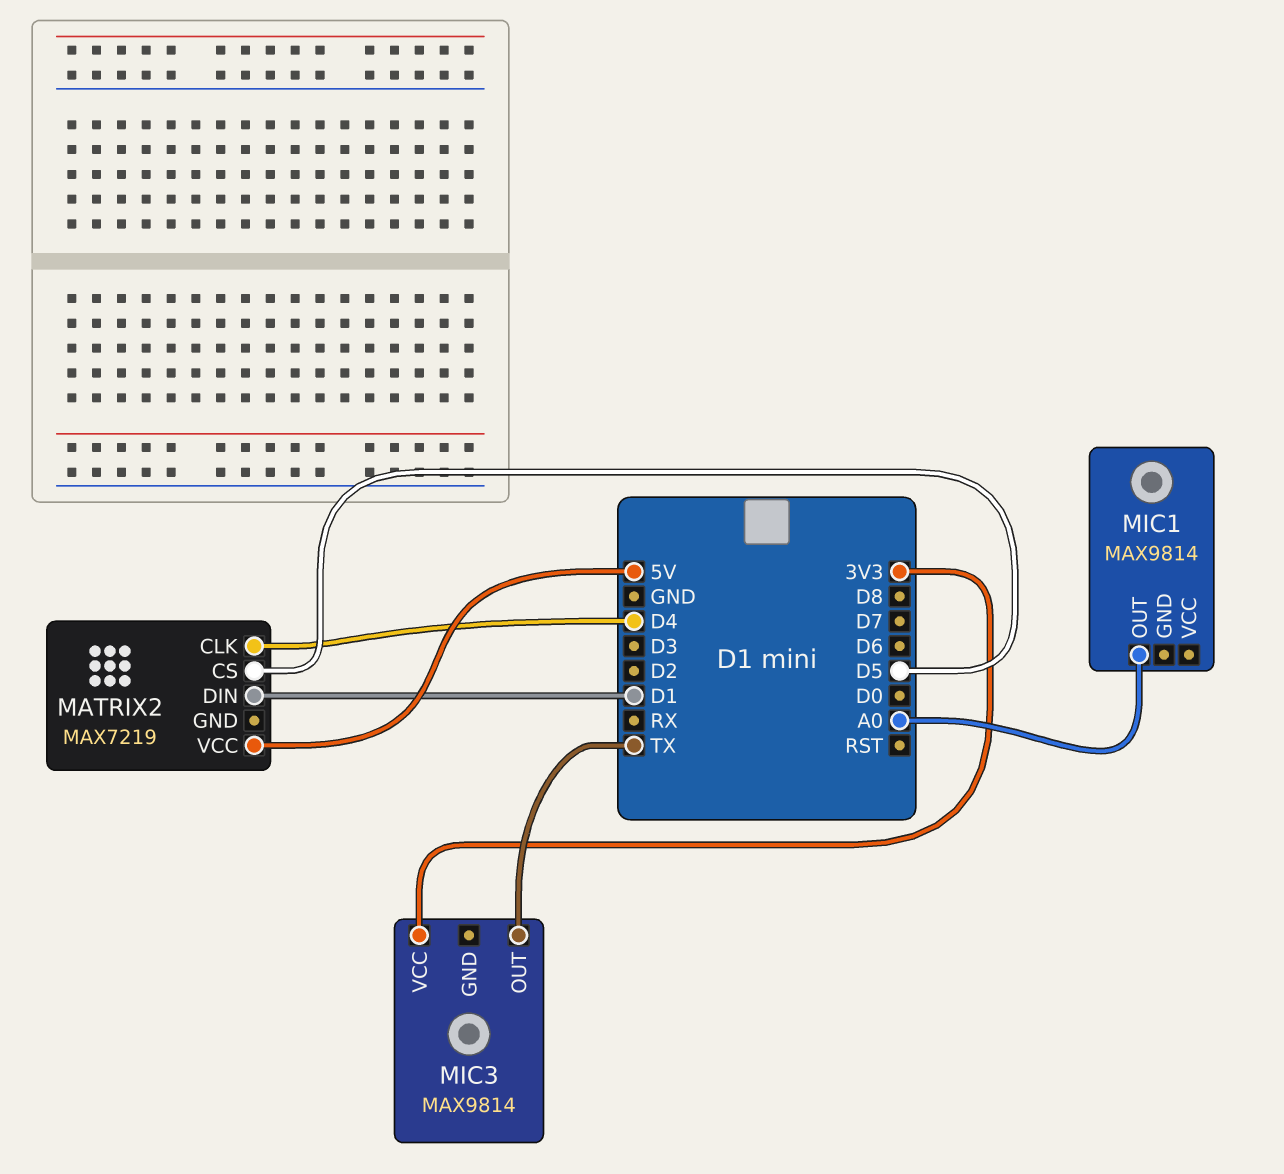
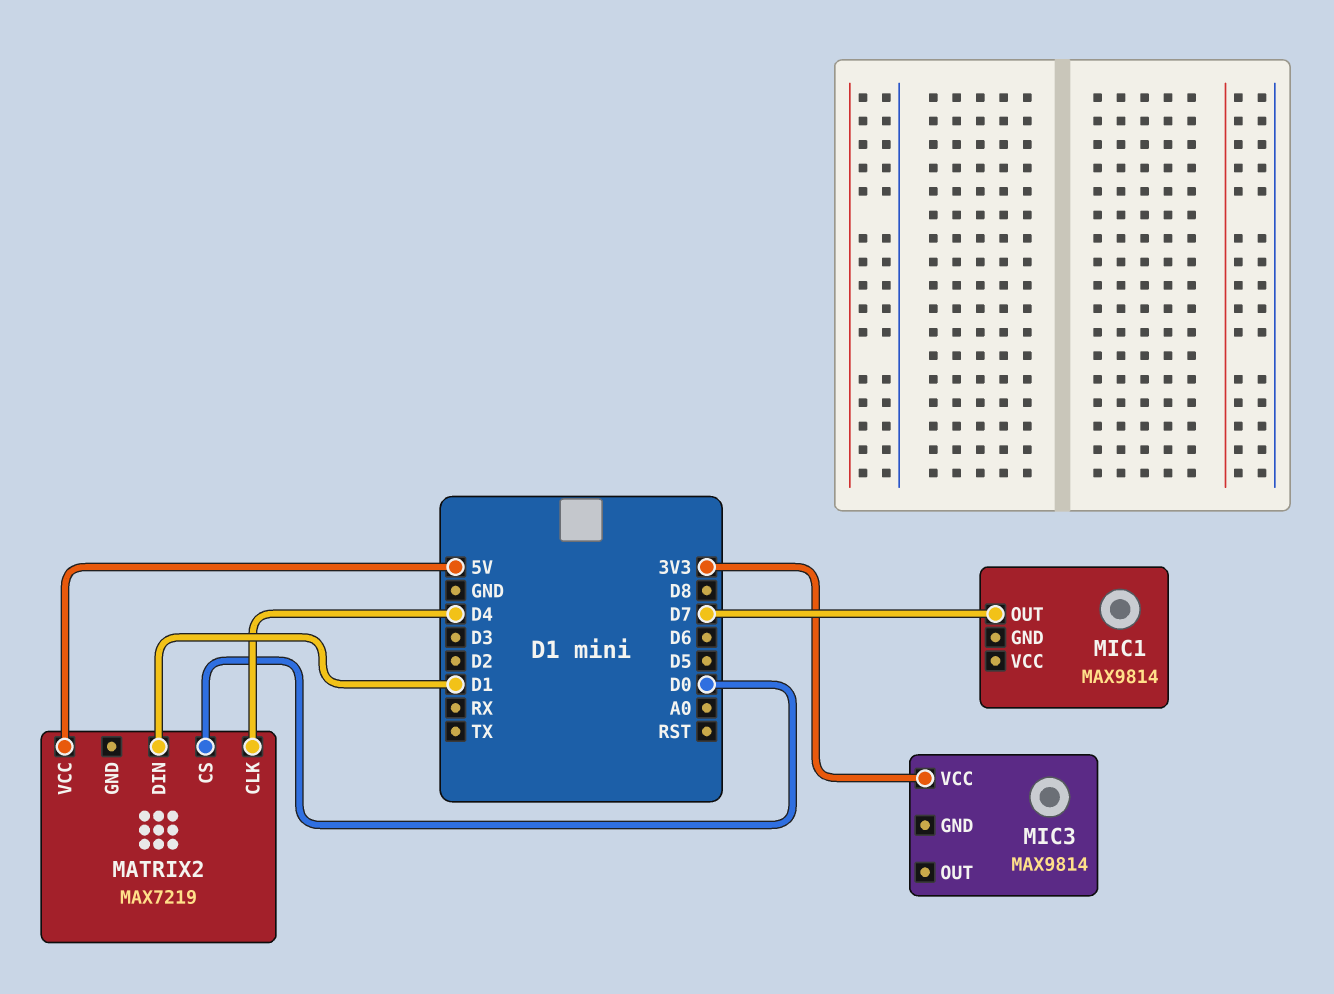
MATRIX2 pin CS: D5 -> D0
MIC1 pin OUT: A0 -> D7
MIC3 pin OUT: TX -> none

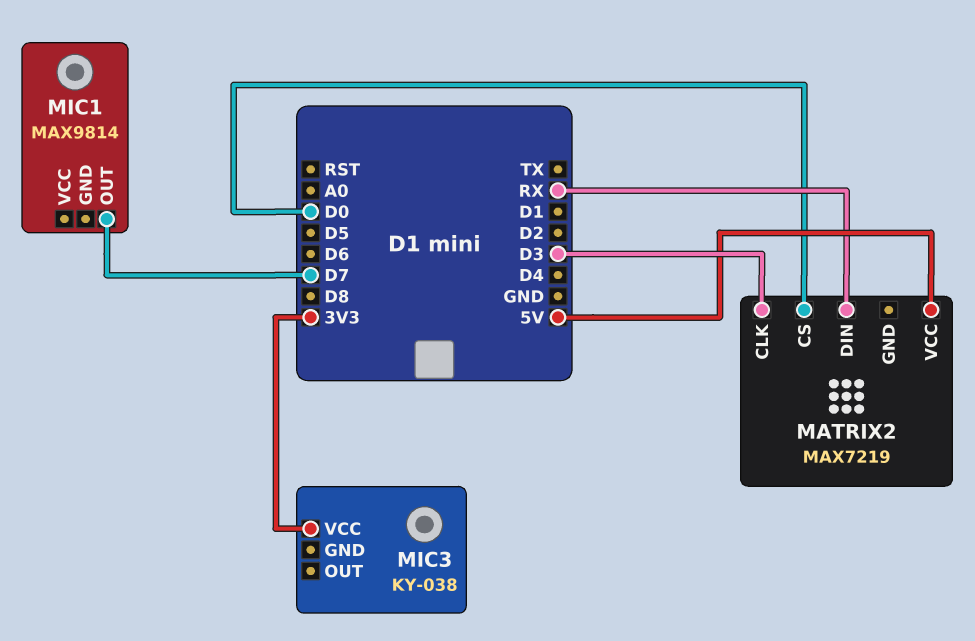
MATRIX2 pin CLK: D4 -> D3
MATRIX2 pin DIN: D1 -> RX
MIC3: MAX9814 -> KY-038

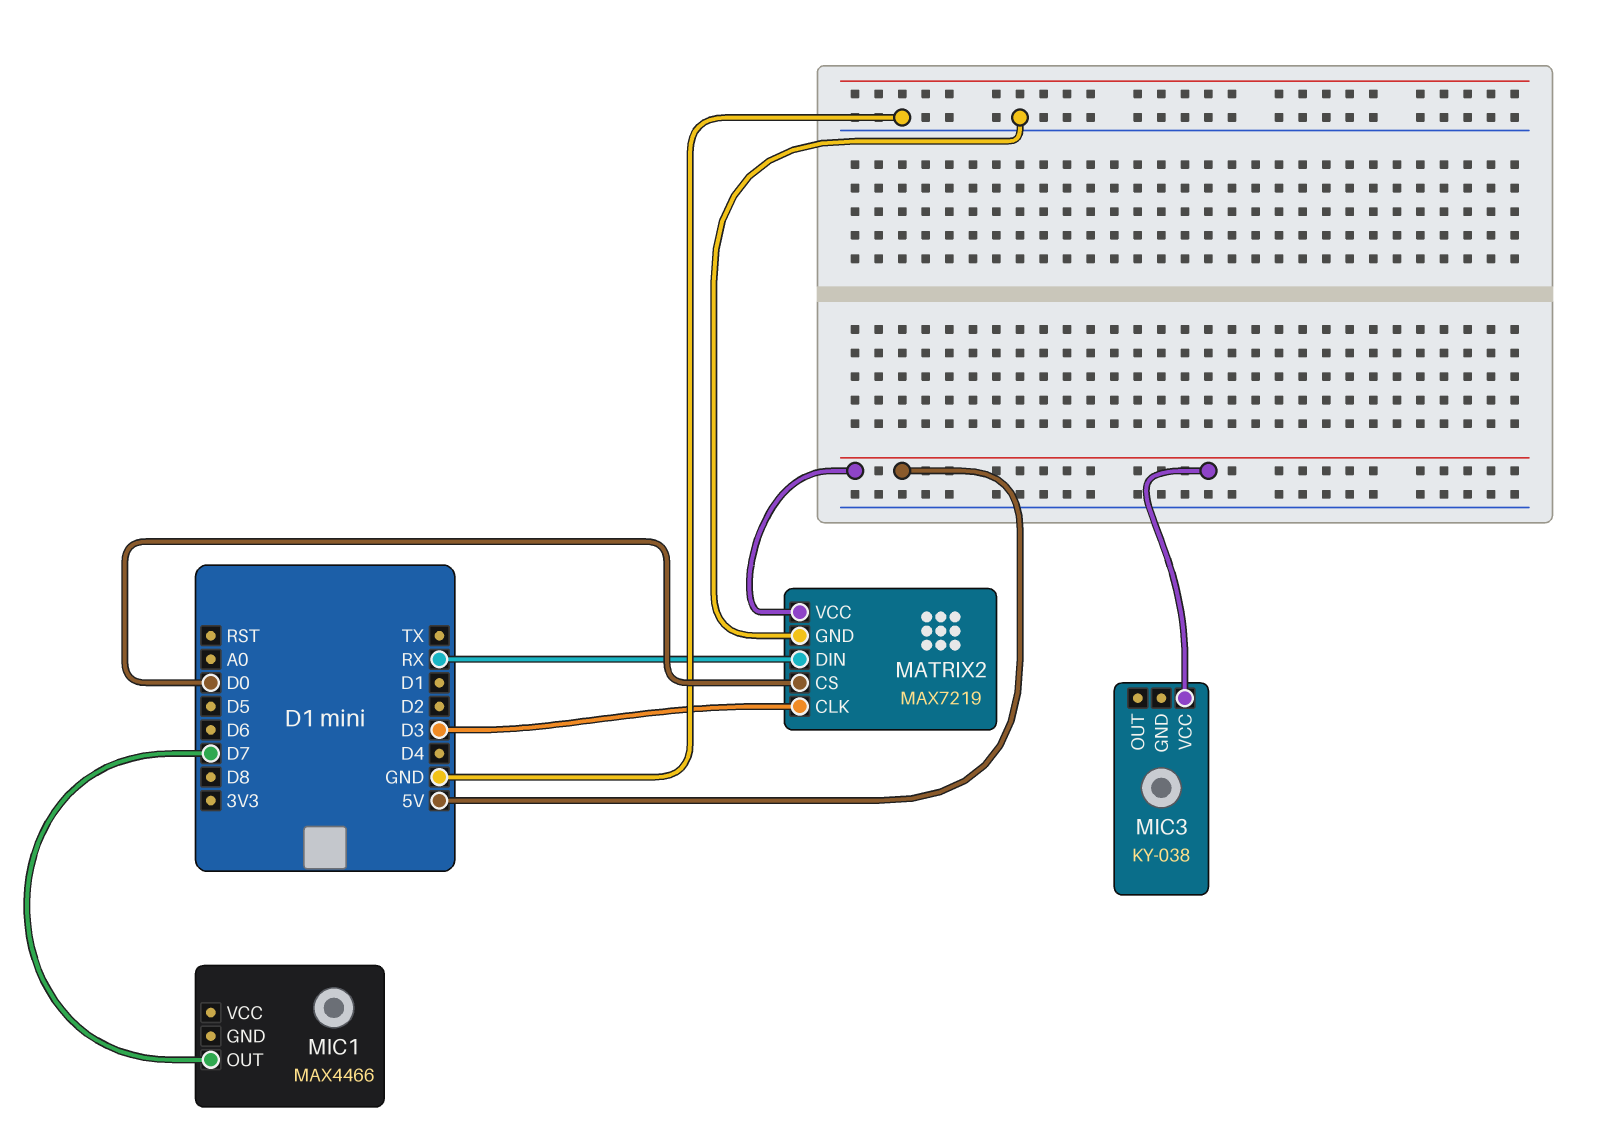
MATRIX2 pin GND: none -> GND
MIC1: MAX9814 -> MAX4466
MIC3 pin VCC: 3V3 -> 5V

